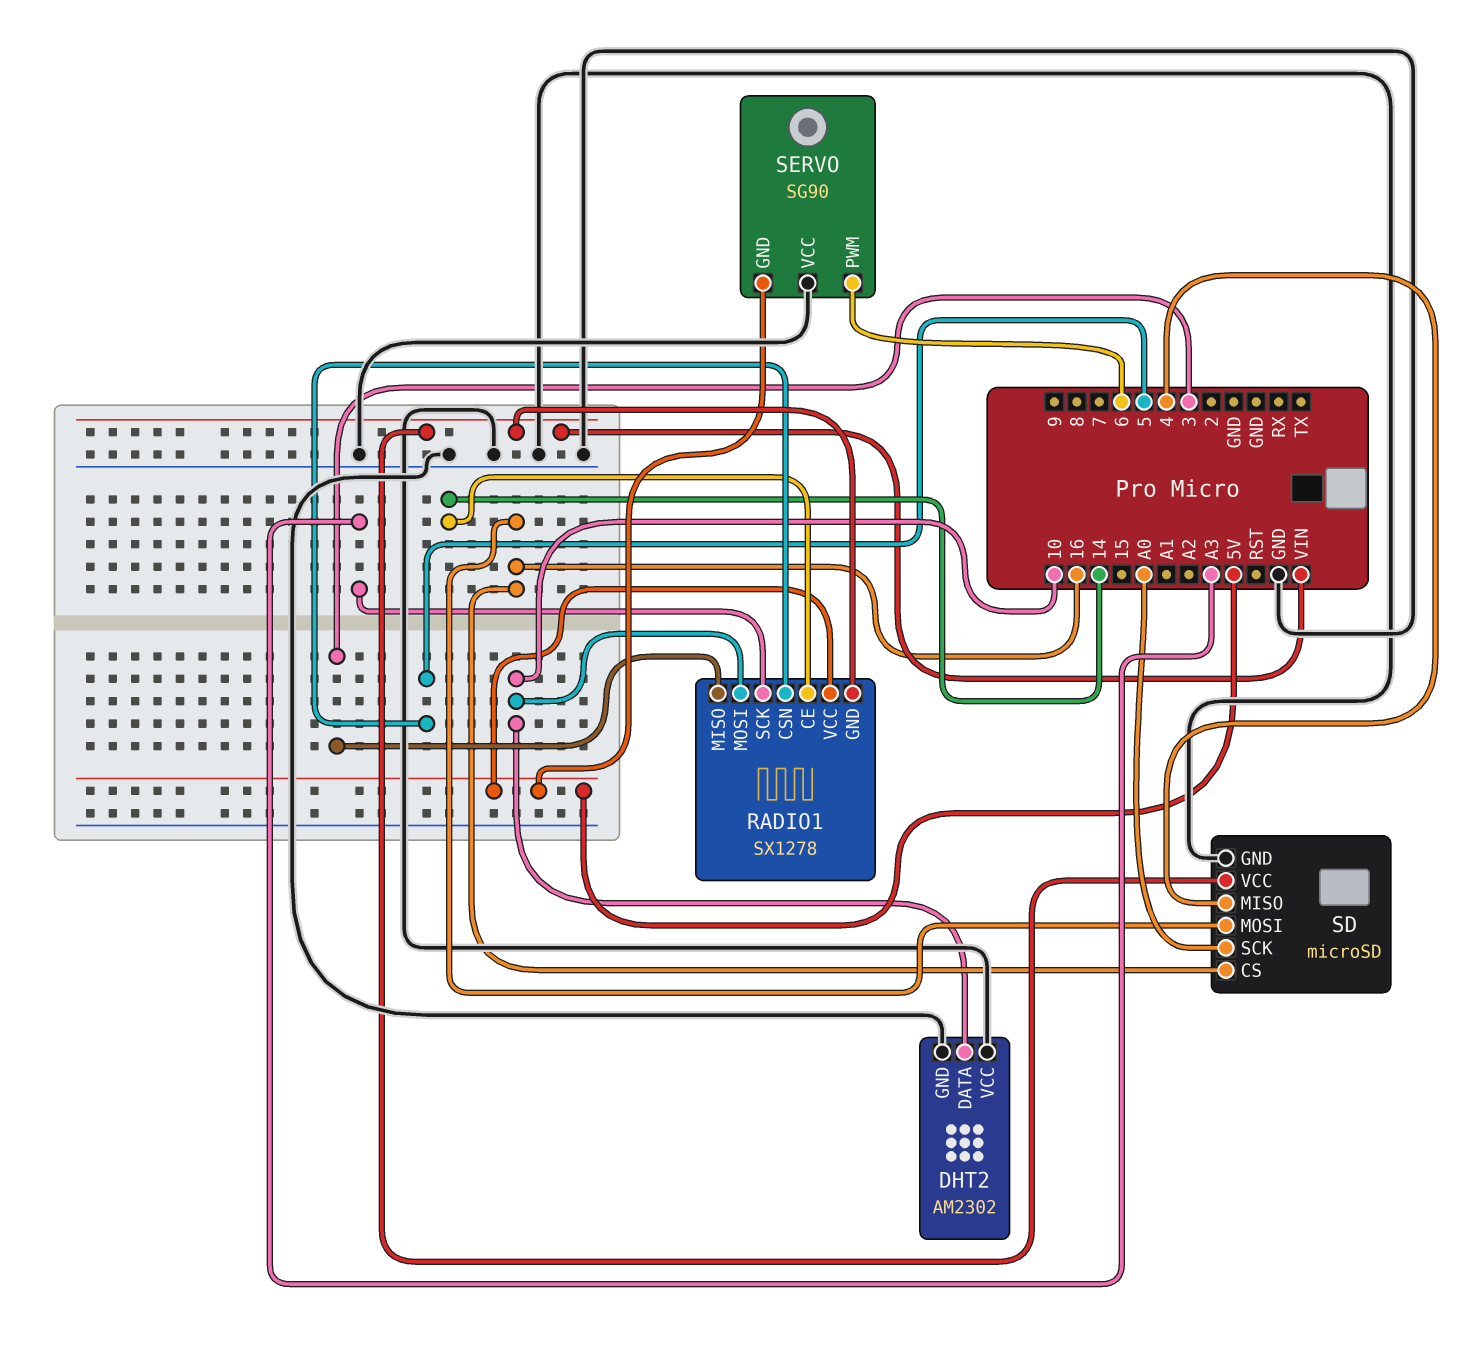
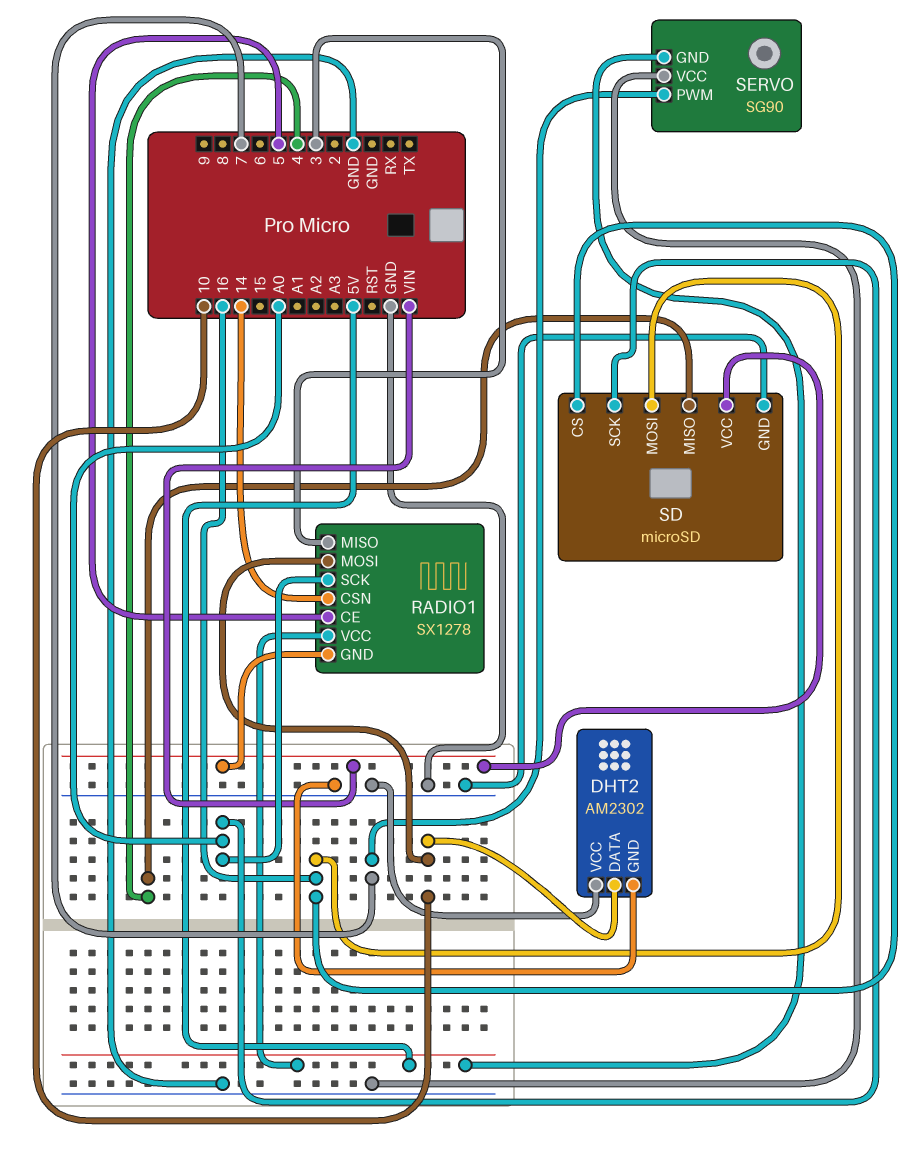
RADIO1 pin CE: 14 -> 5
RADIO1 pin CSN: 5 -> 14
RADIO1 pin SCK: A3 -> A0
SERVO pin PWM: 6 -> 7

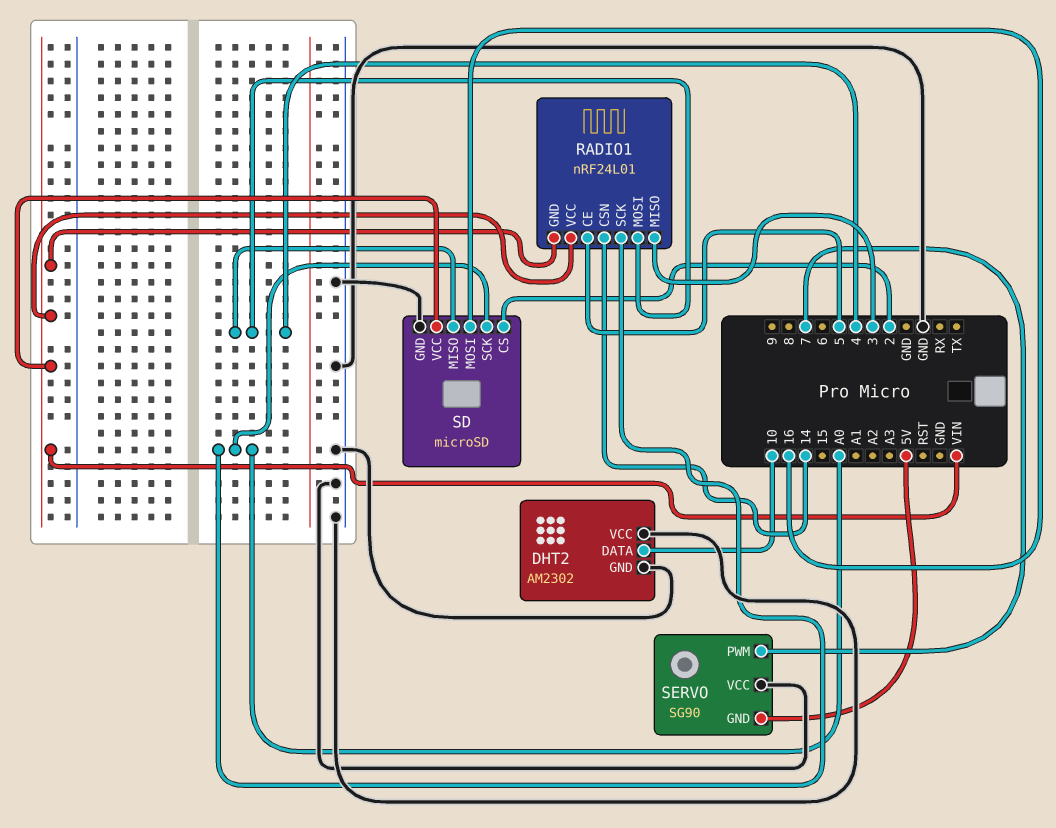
RADIO1: SX1278 -> nRF24L01
RADIO1 pin MOSI: 10 -> 4
RADIO1 pin VCC: 5V -> VIN
SD pin CS: 16 -> 2

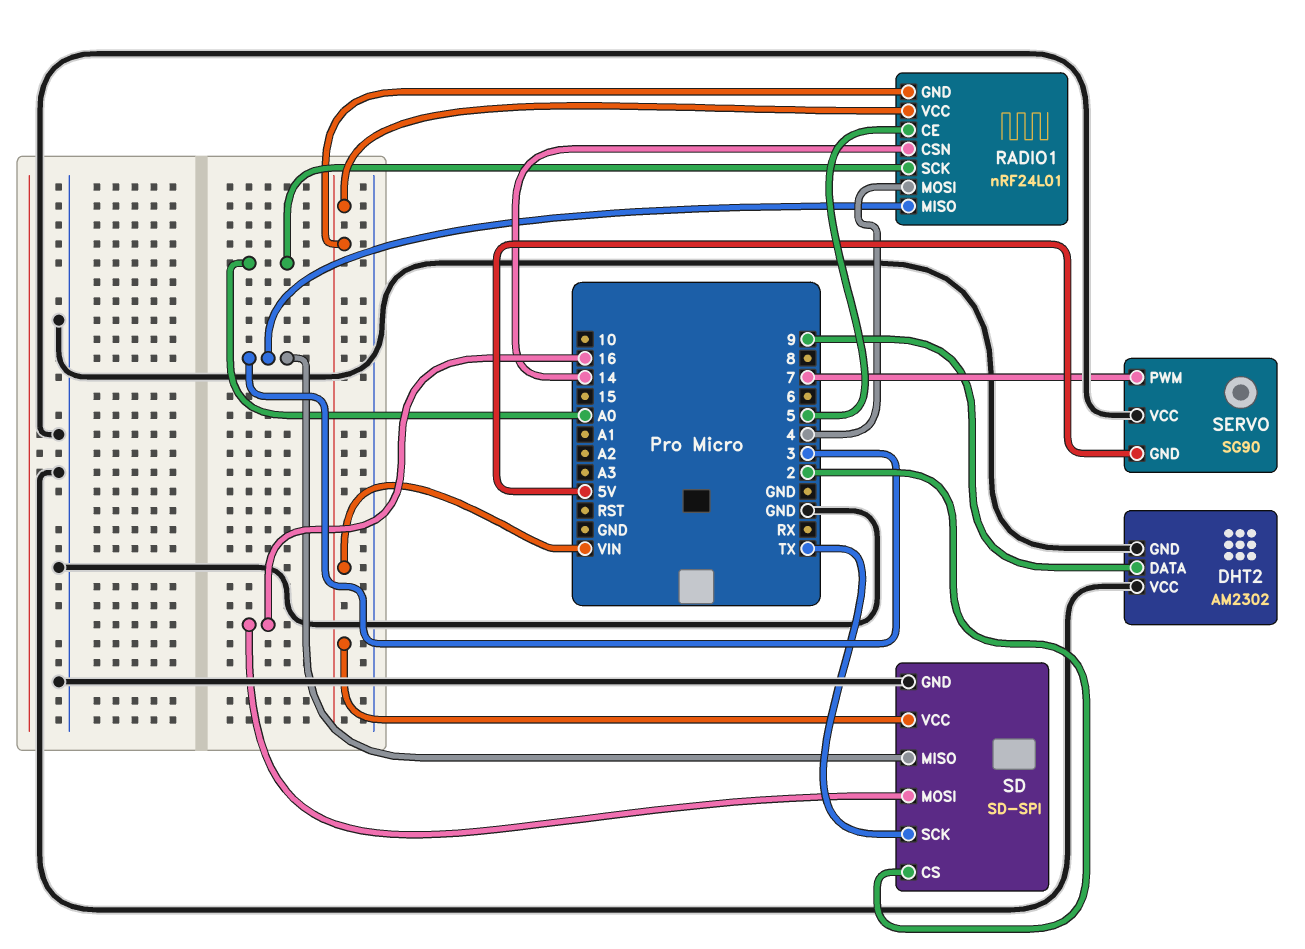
DHT2 pin DATA: 10 -> 9
SD: microSD -> SD-SPI
SD pin MISO: 4 -> 3
SD pin SCK: A0 -> TX

